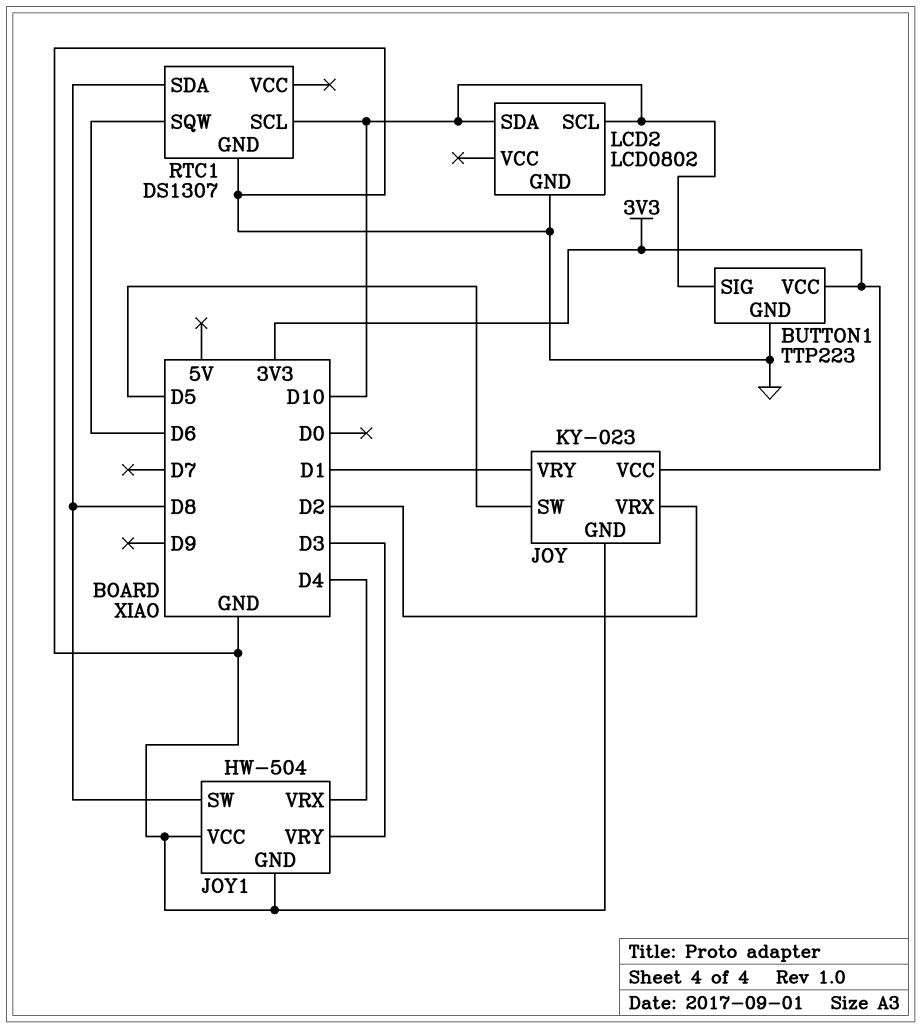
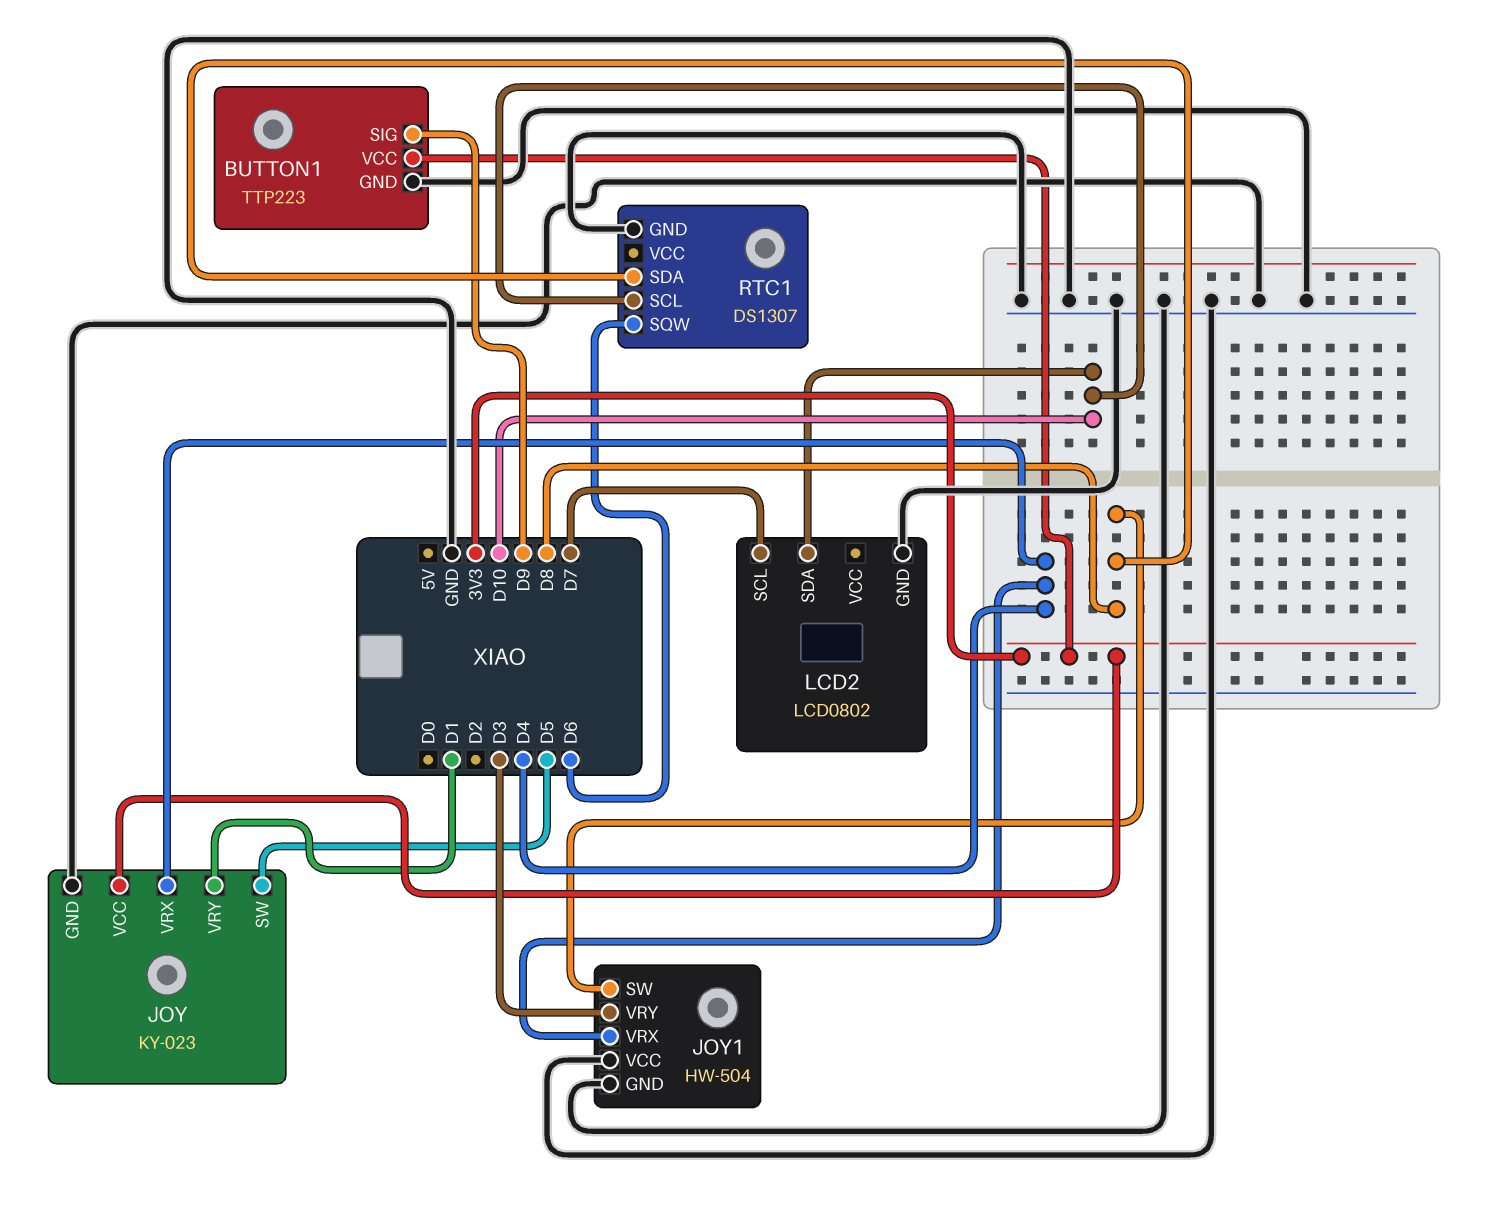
BUTTON1 pin SIG: D10 -> D9
JOY pin VRX: D2 -> D4
LCD2 pin SCL: D10 -> D7

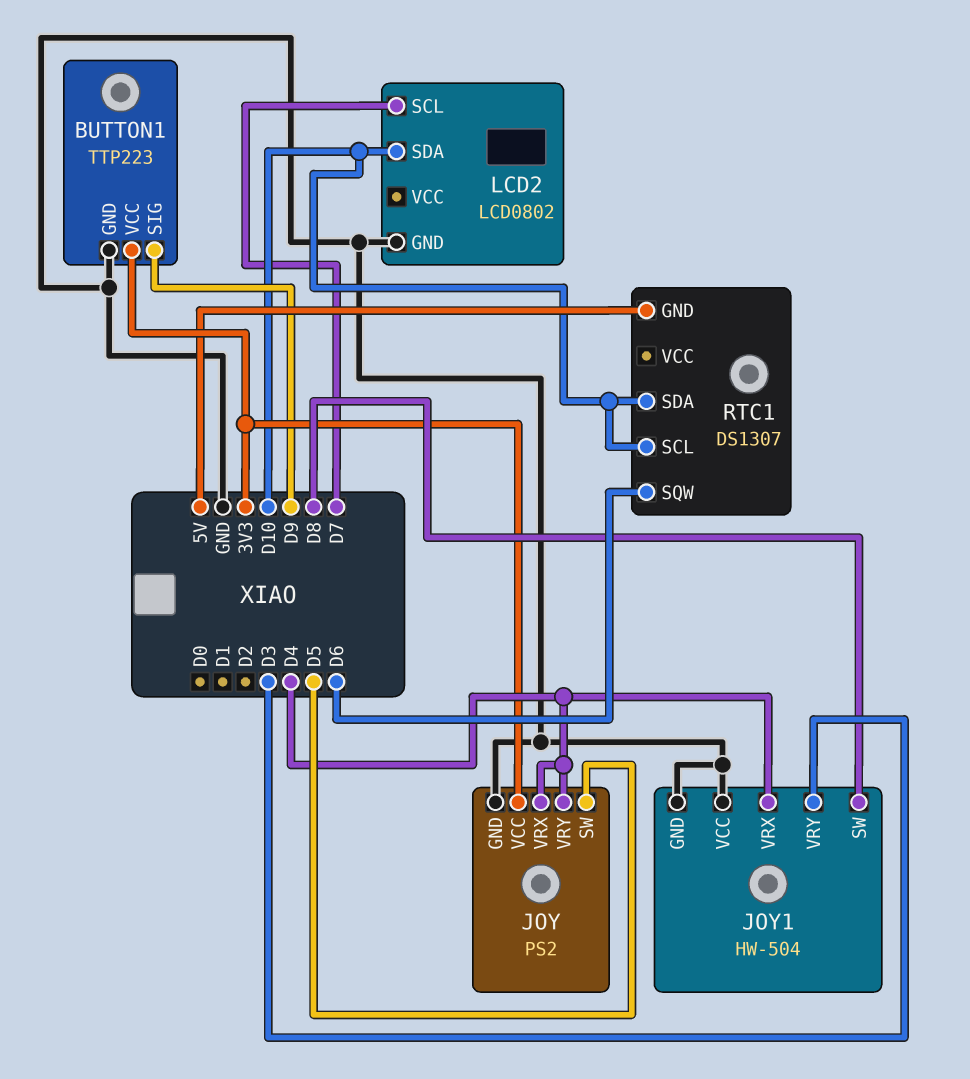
JOY: KY-023 -> PS2
JOY pin VRY: D1 -> D4
RTC1 pin GND: GND -> 5V
RTC1 pin SDA: D8 -> D10

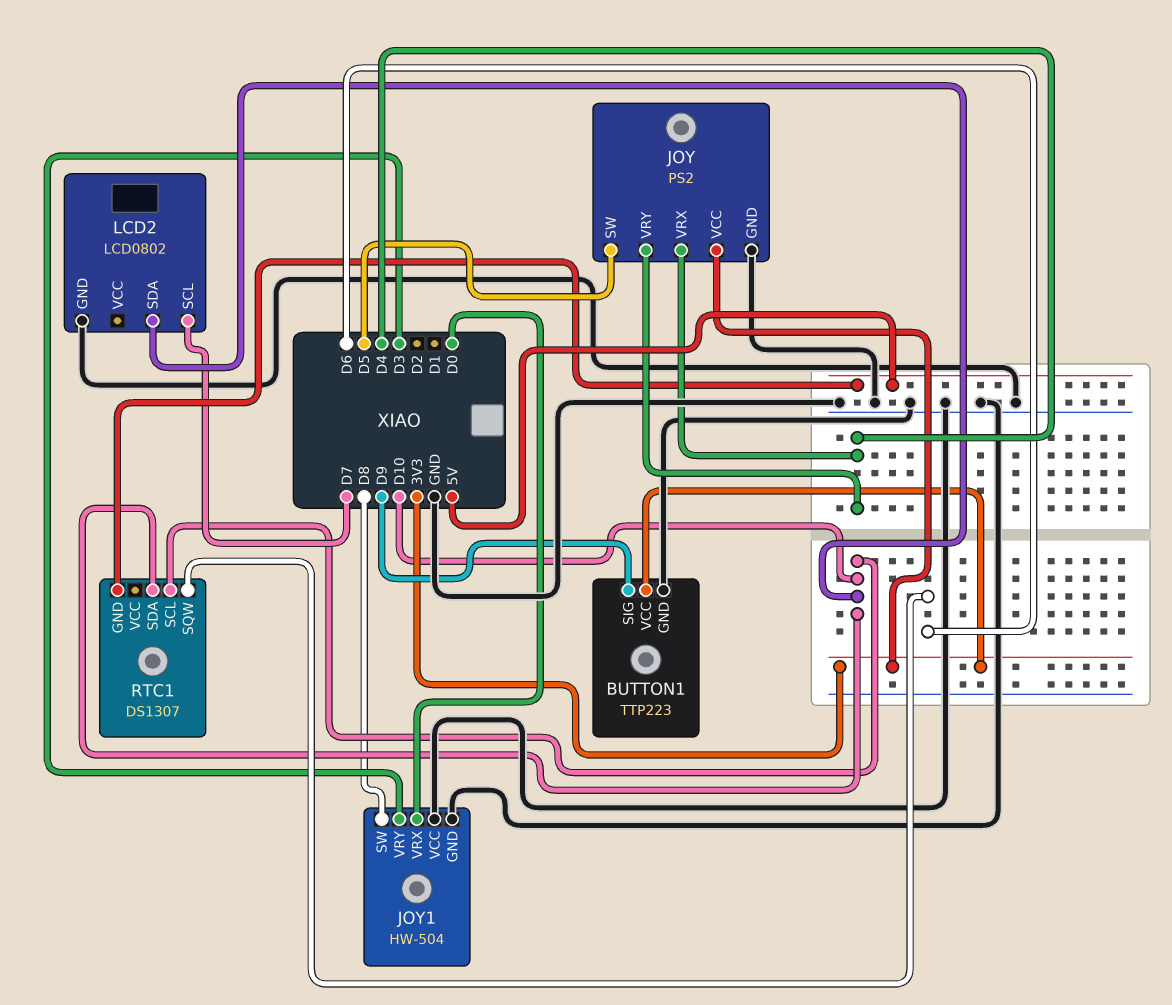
JOY1 pin VRX: D4 -> D0

